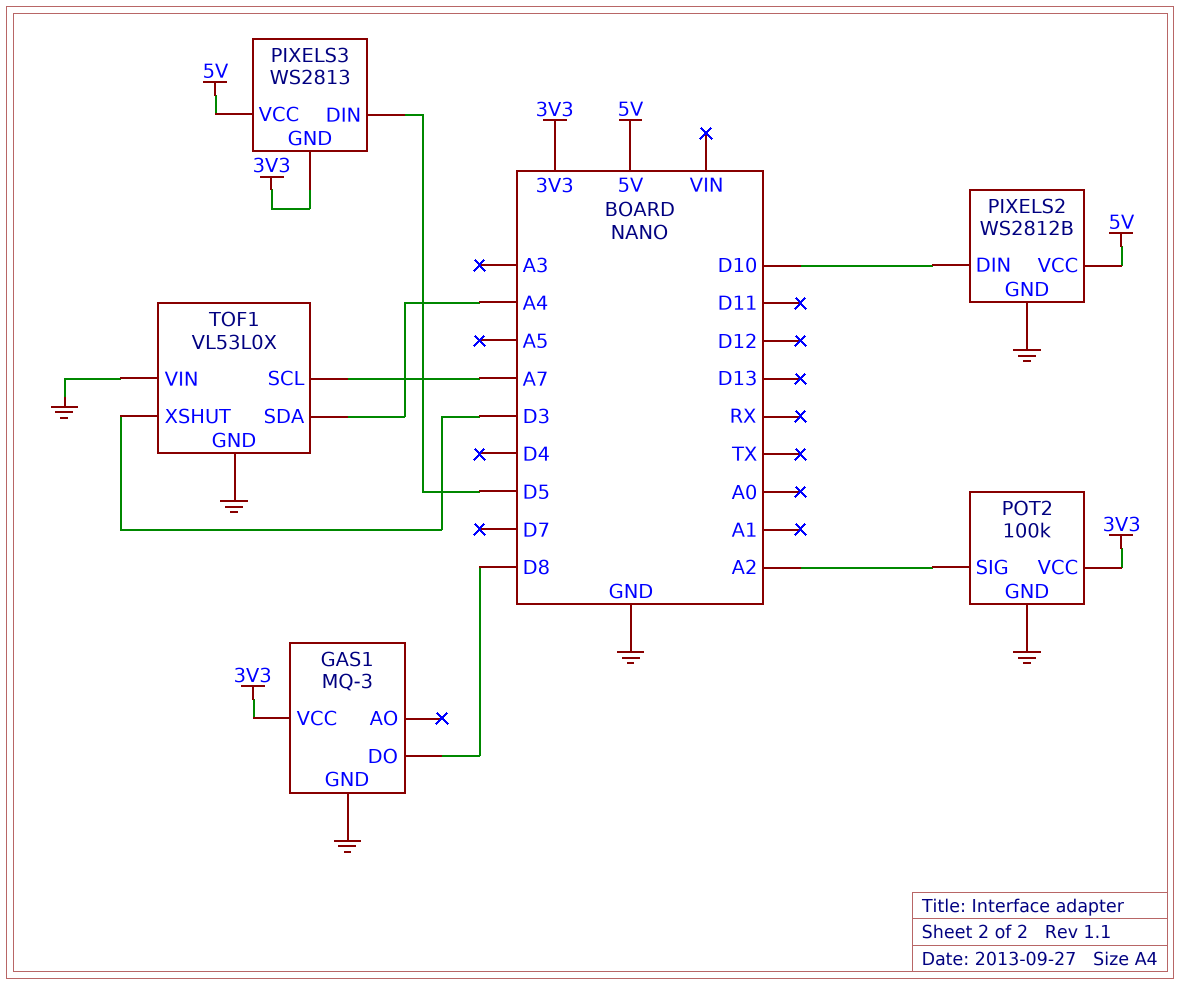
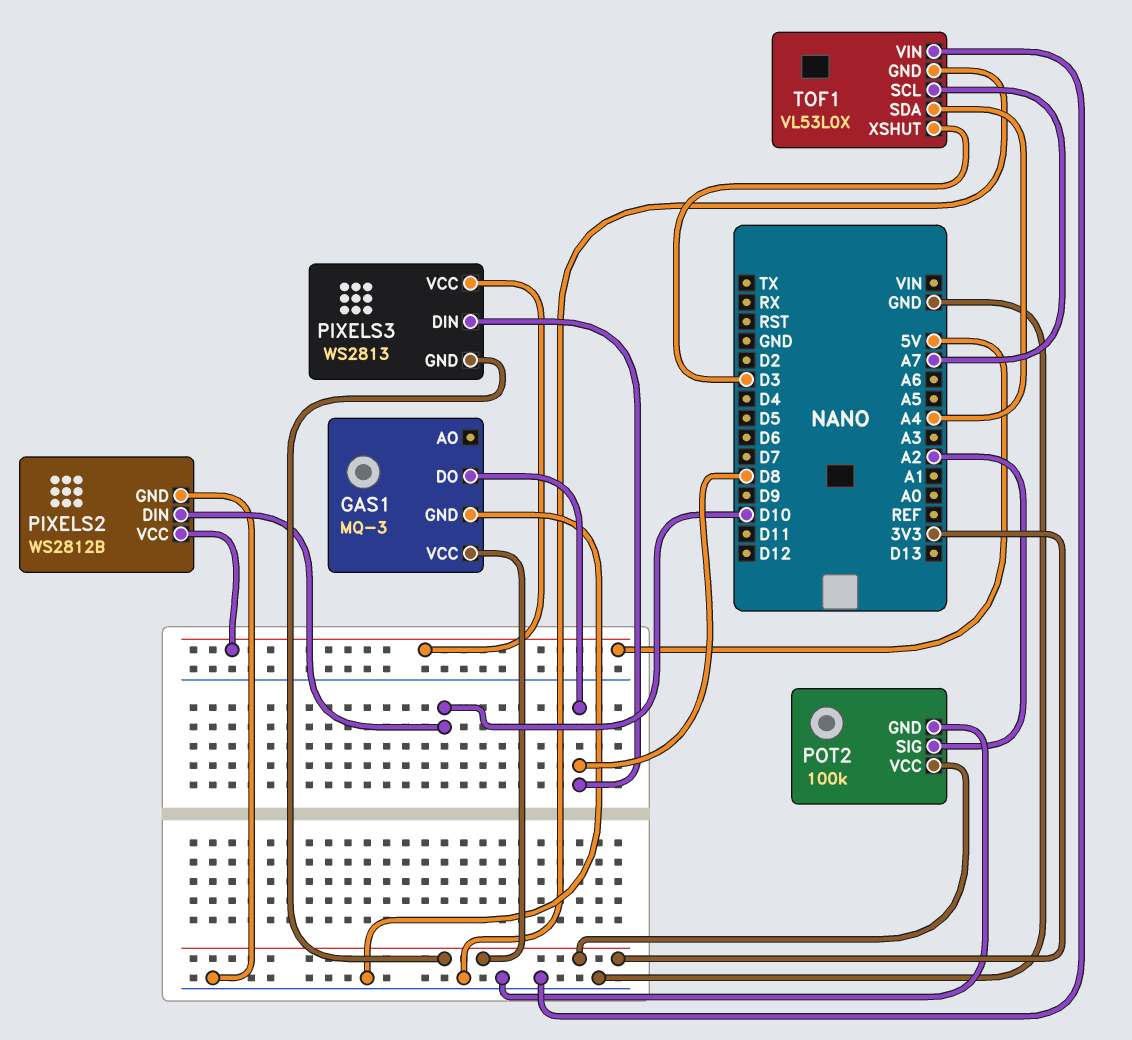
PIXELS3 pin DIN: D5 -> D8

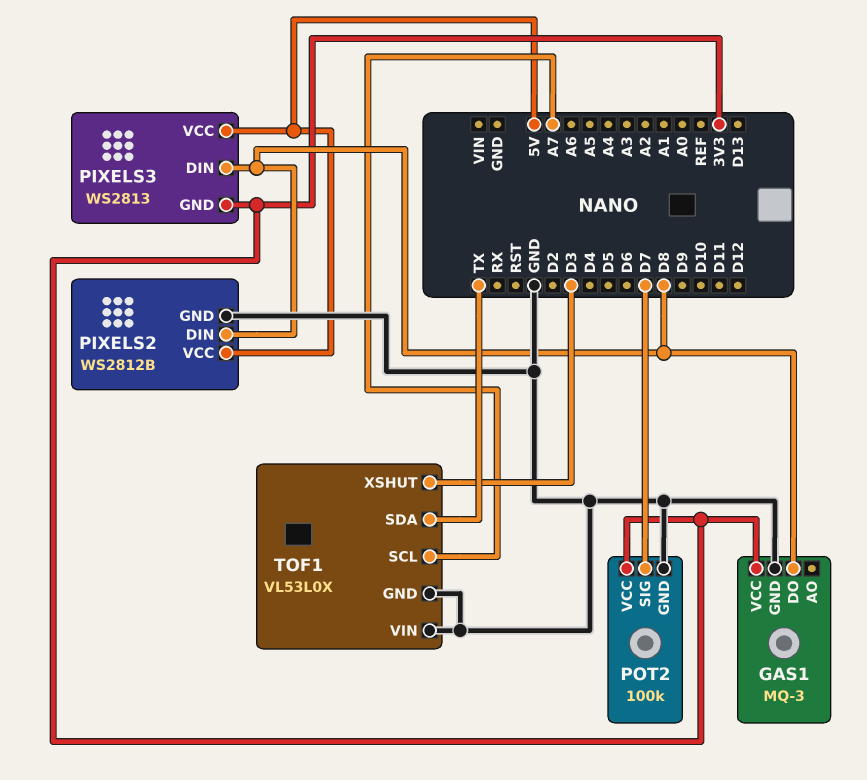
PIXELS2 pin DIN: D10 -> D8
POT2 pin SIG: A2 -> D7
TOF1 pin SDA: A4 -> TX

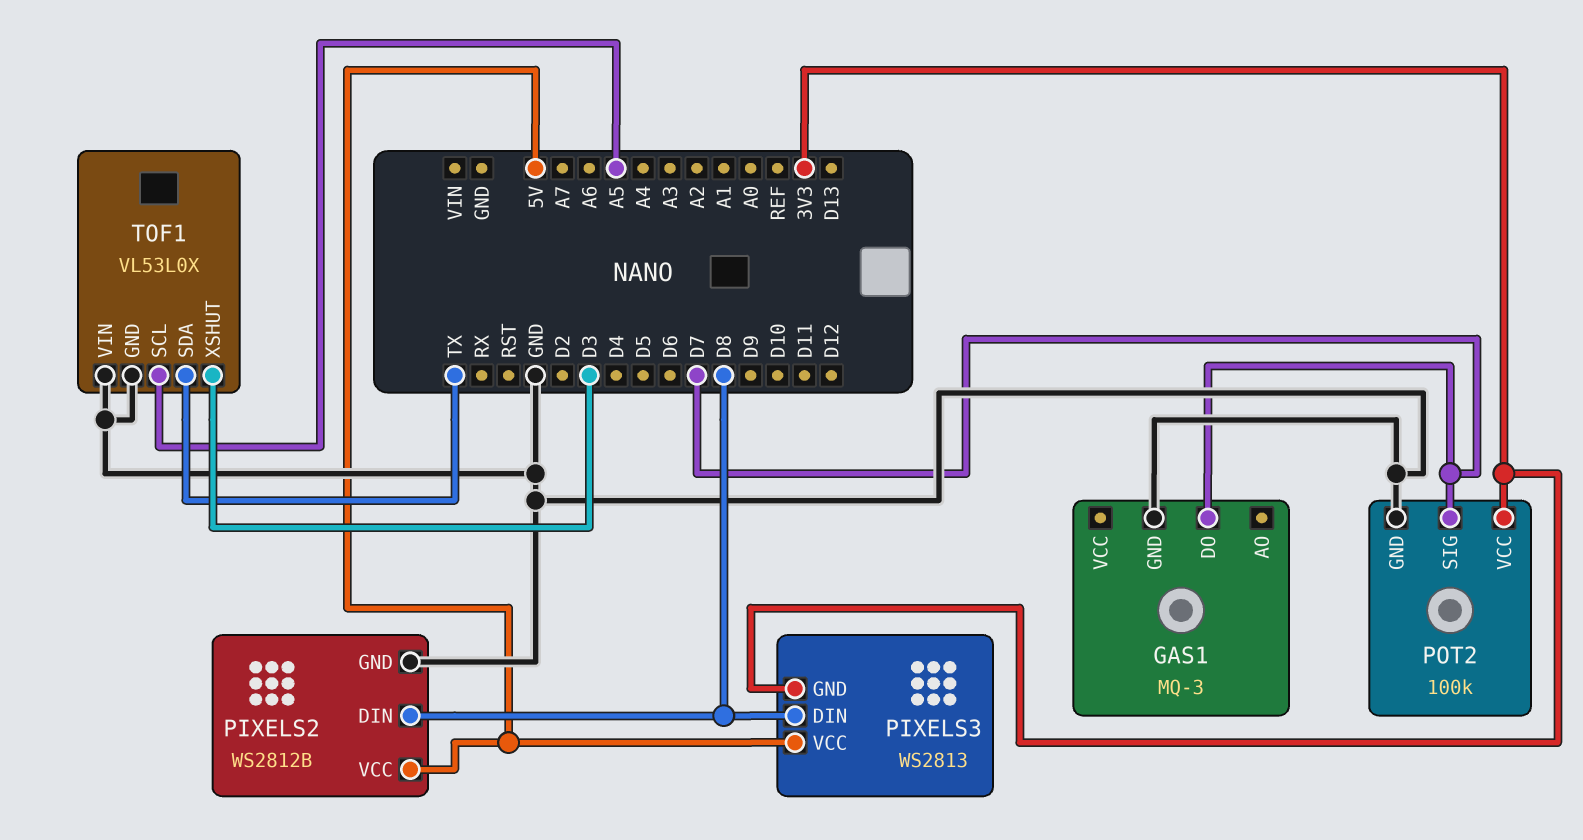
GAS1 pin DO: D8 -> D7
GAS1 pin VCC: 3V3 -> none
TOF1 pin SCL: A7 -> A5

